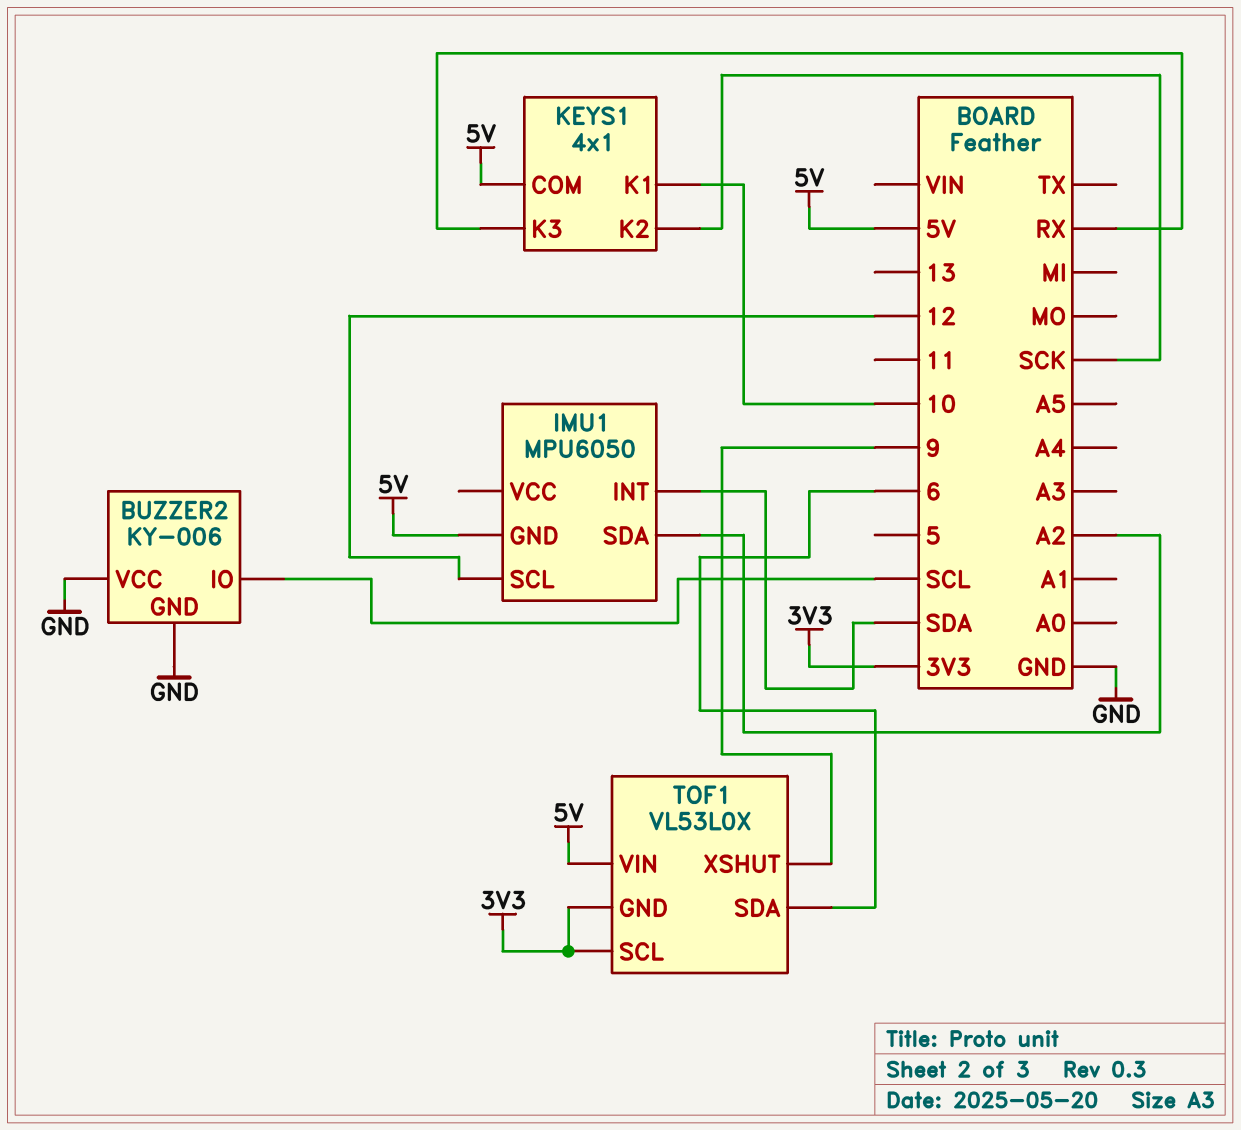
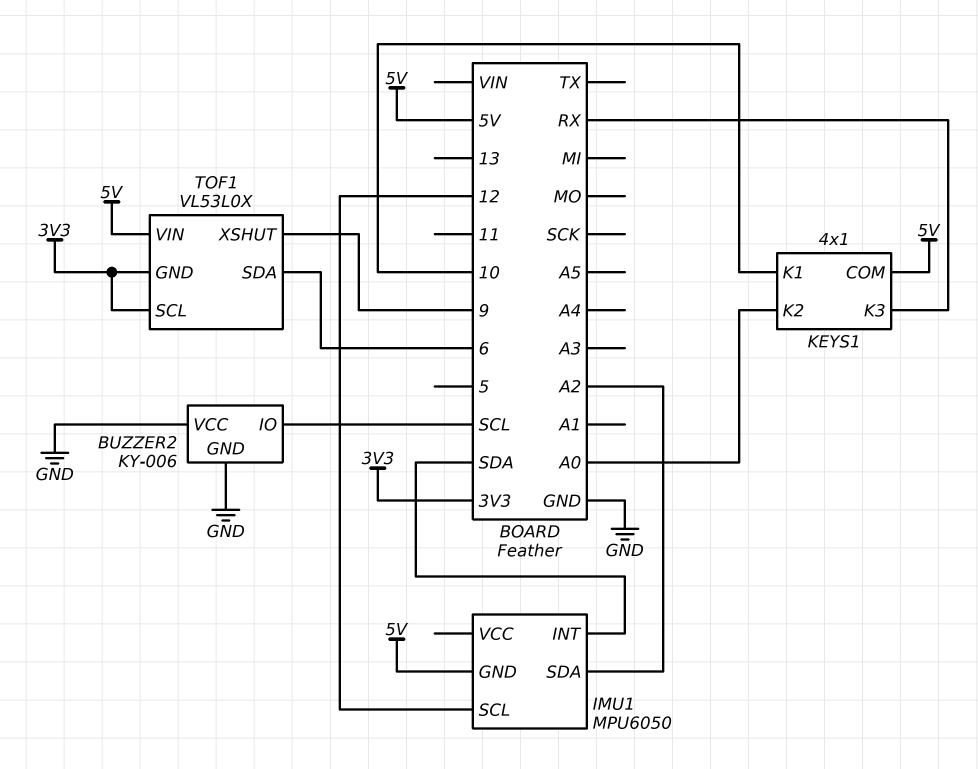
KEYS1 pin K2: SCK -> A0

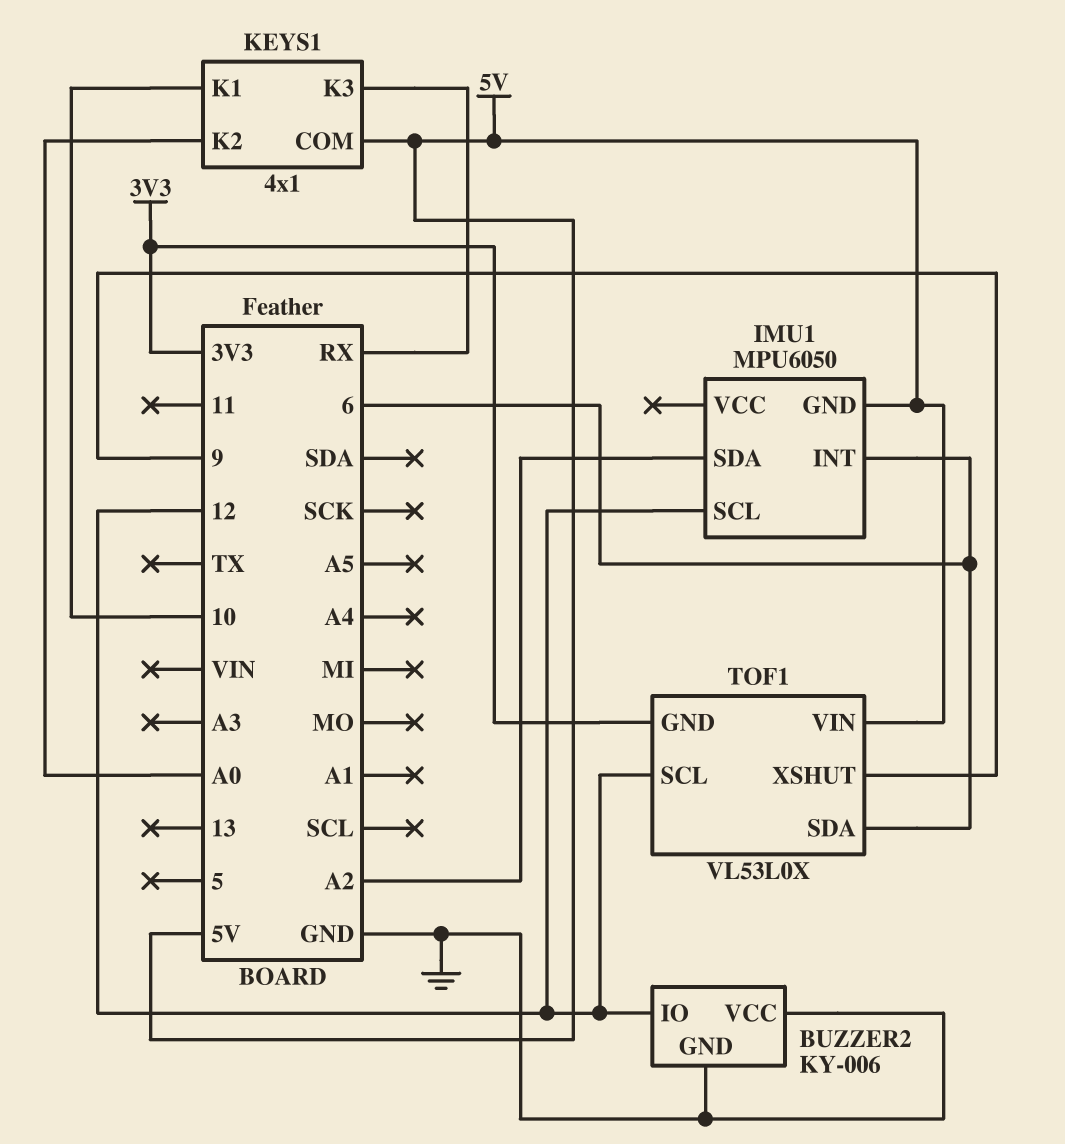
BUZZER2 pin IO: SCL -> 12
IMU1 pin INT: SDA -> 6
TOF1 pin SCL: 3V3 -> 12

